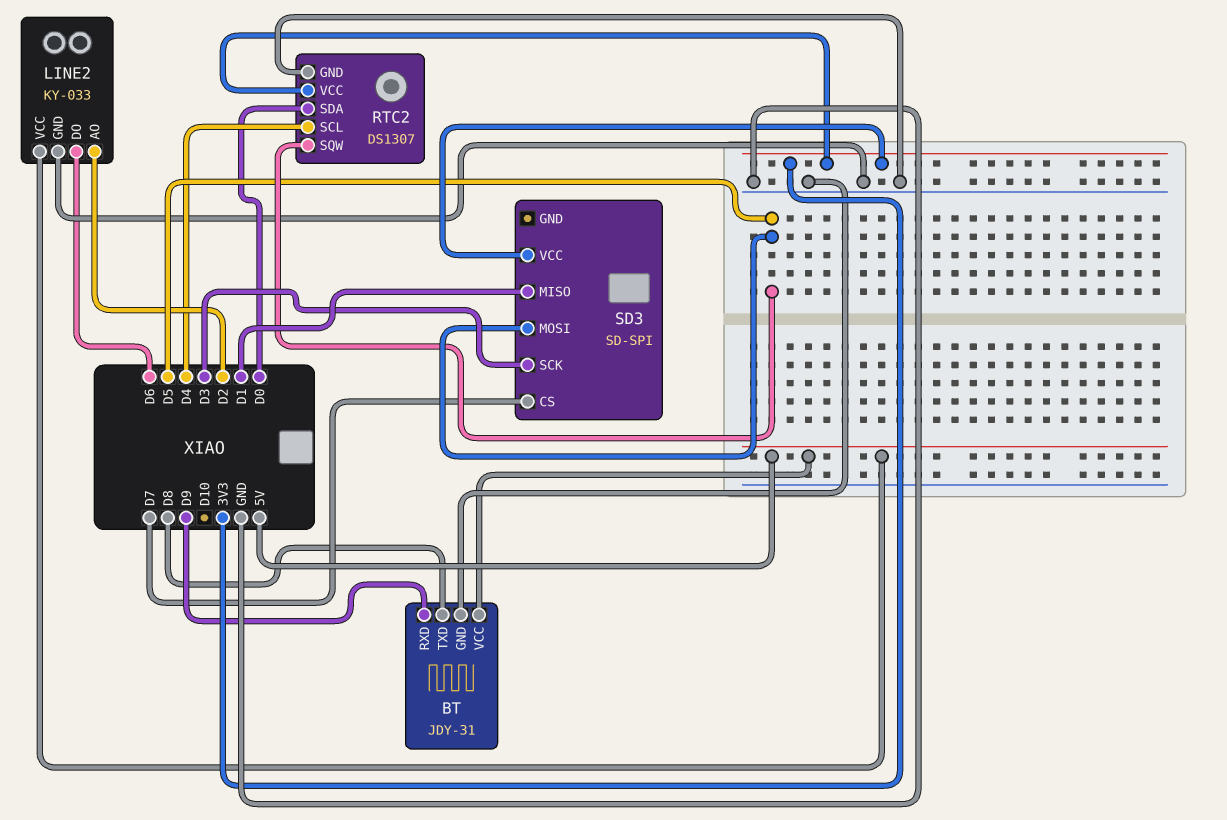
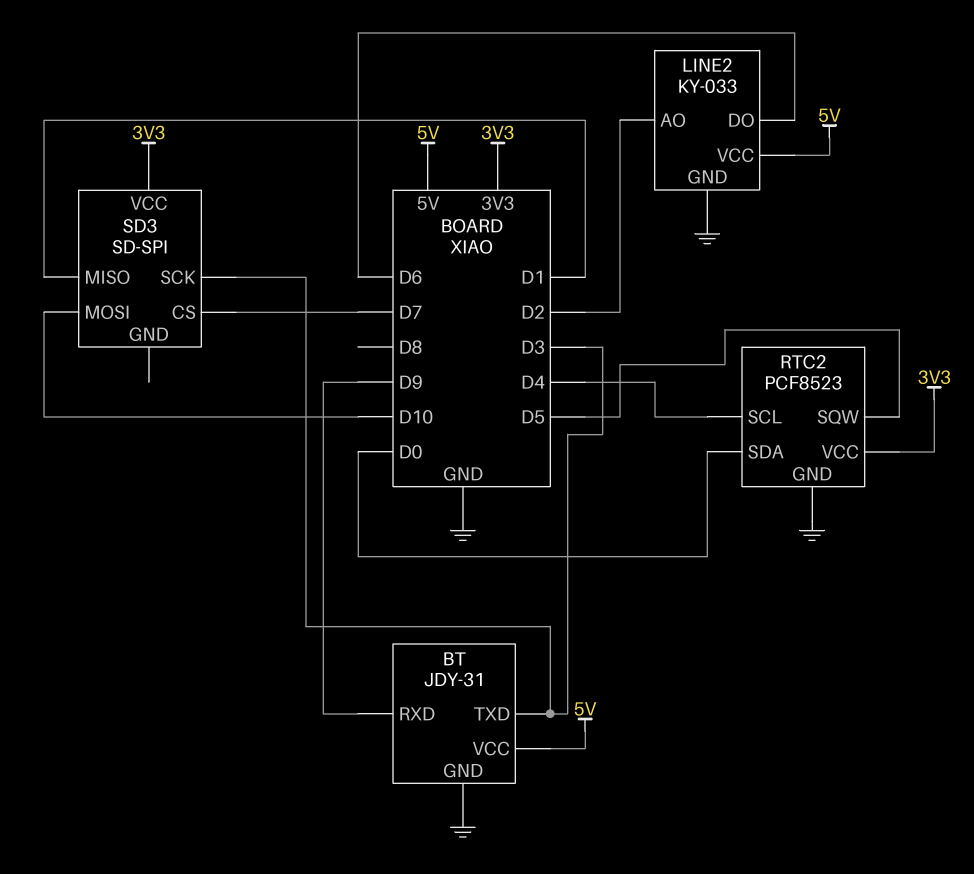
BT pin TXD: D8 -> D3
RTC2: DS1307 -> PCF8523
SD3 pin MOSI: D5 -> D10

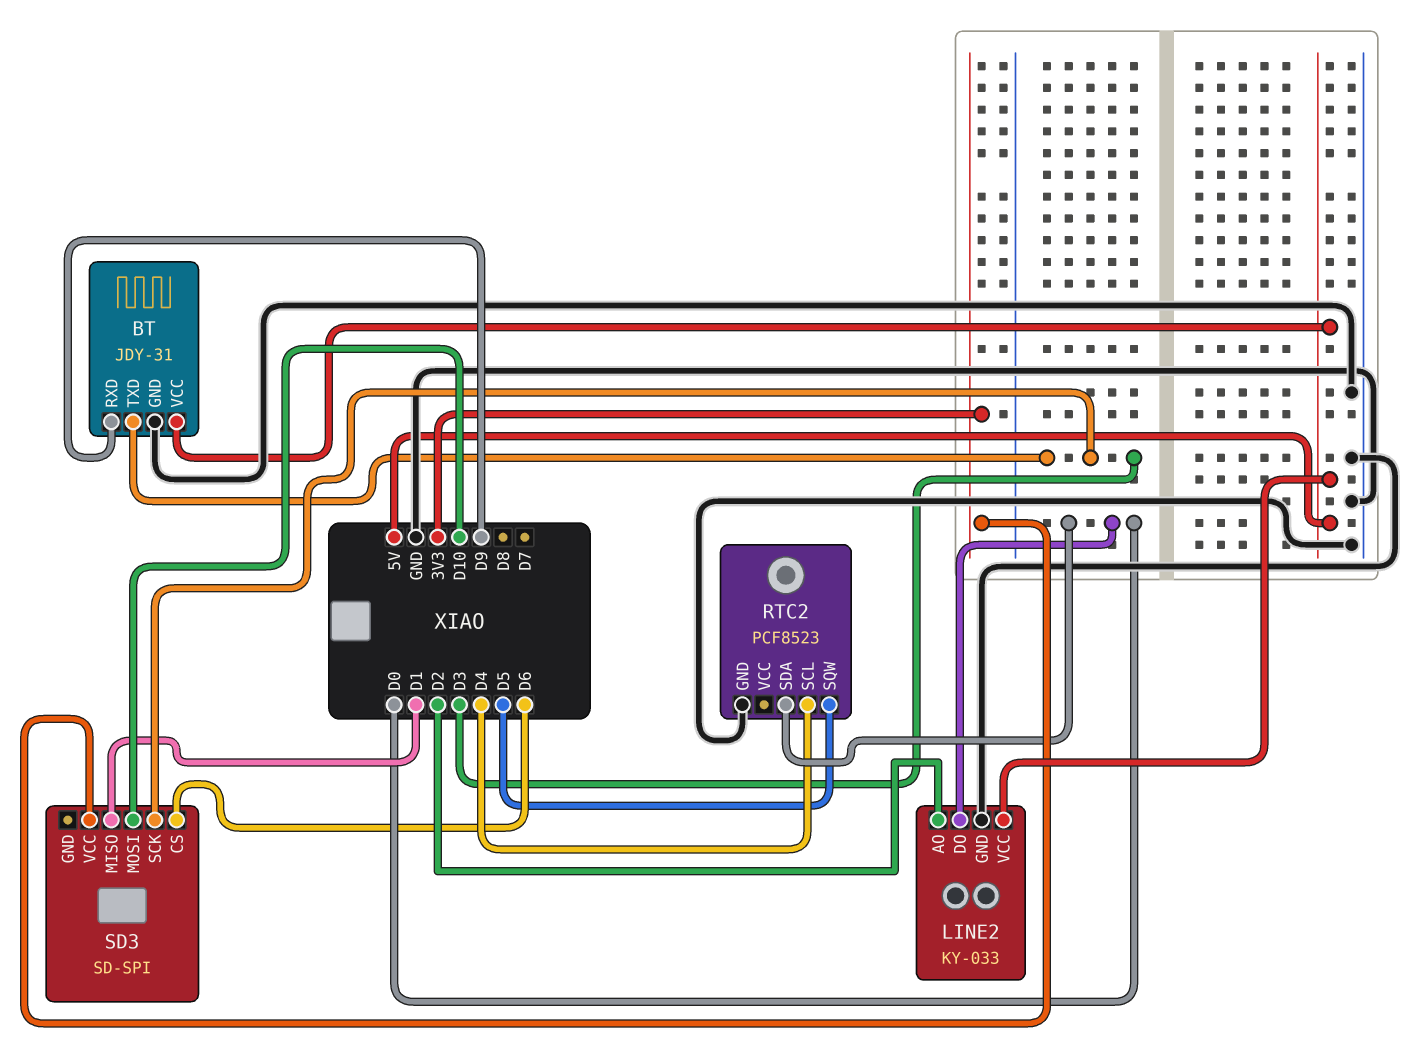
LINE2 pin DO: D6 -> D0
RTC2 pin VCC: 3V3 -> none
SD3 pin CS: D7 -> D6

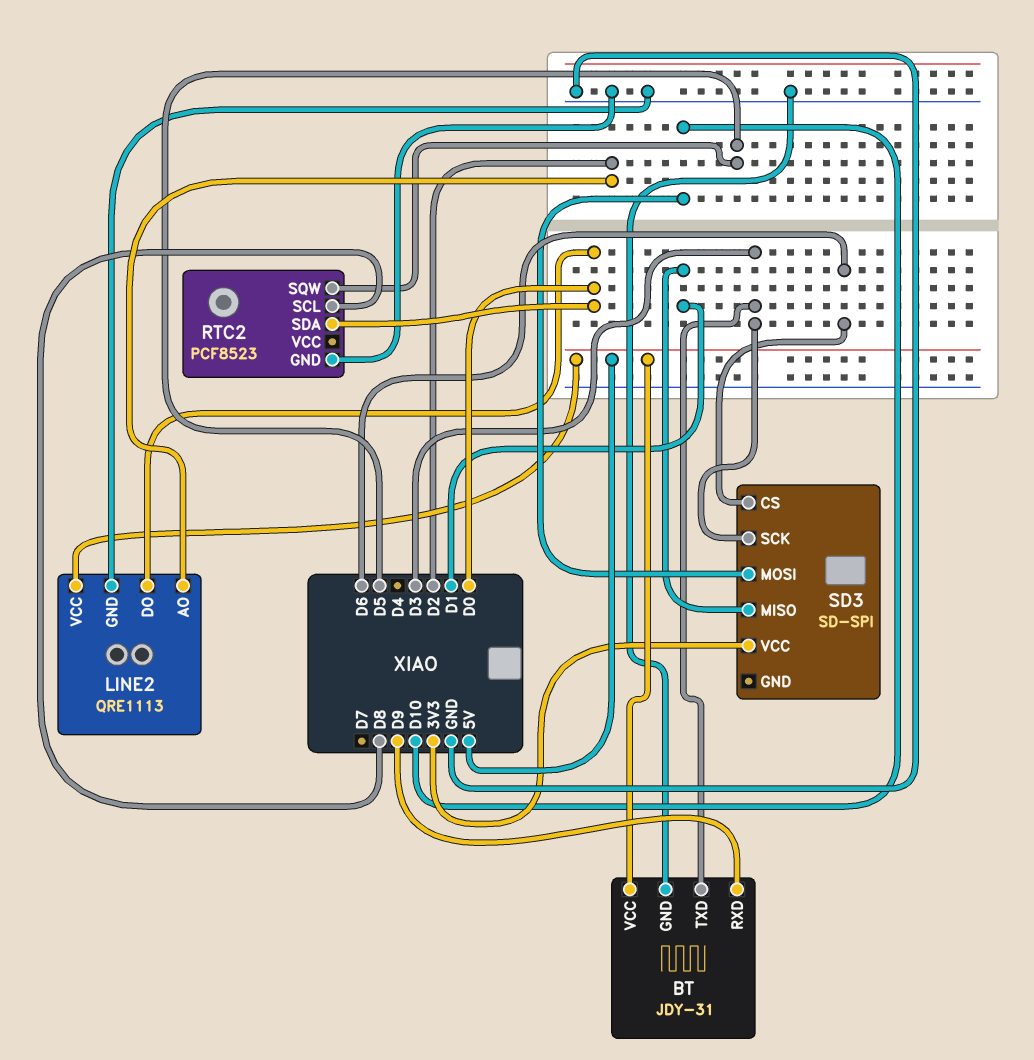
LINE2: KY-033 -> QRE1113
RTC2 pin SCL: D4 -> D8

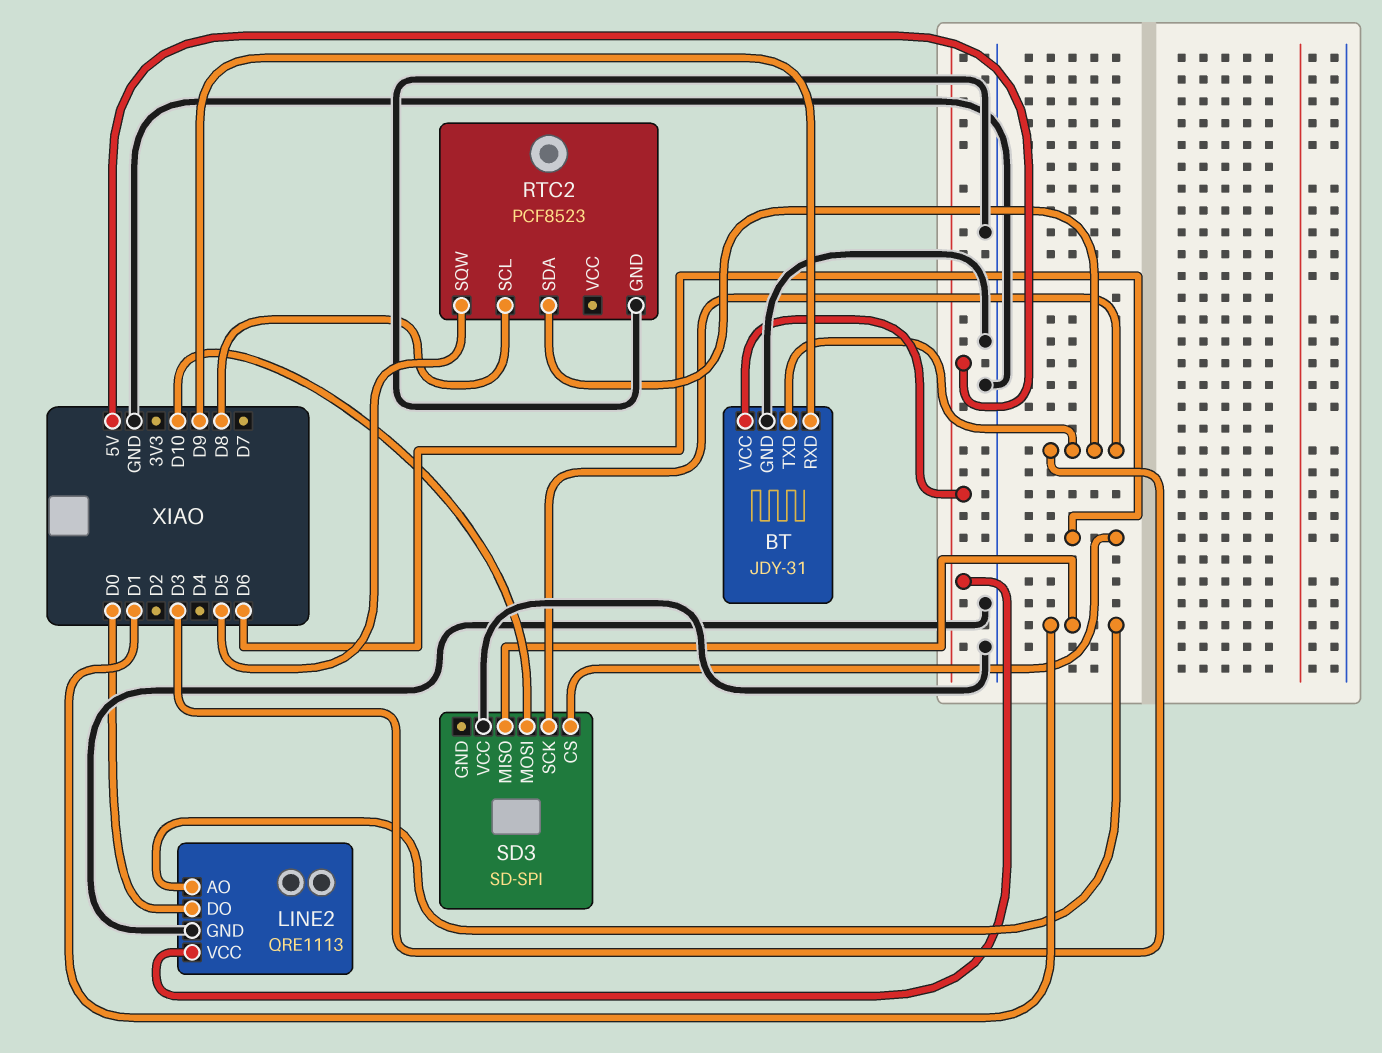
LINE2 pin AO: D2 -> D1
RTC2 pin SDA: D0 -> D3
SD3 pin VCC: 3V3 -> GND

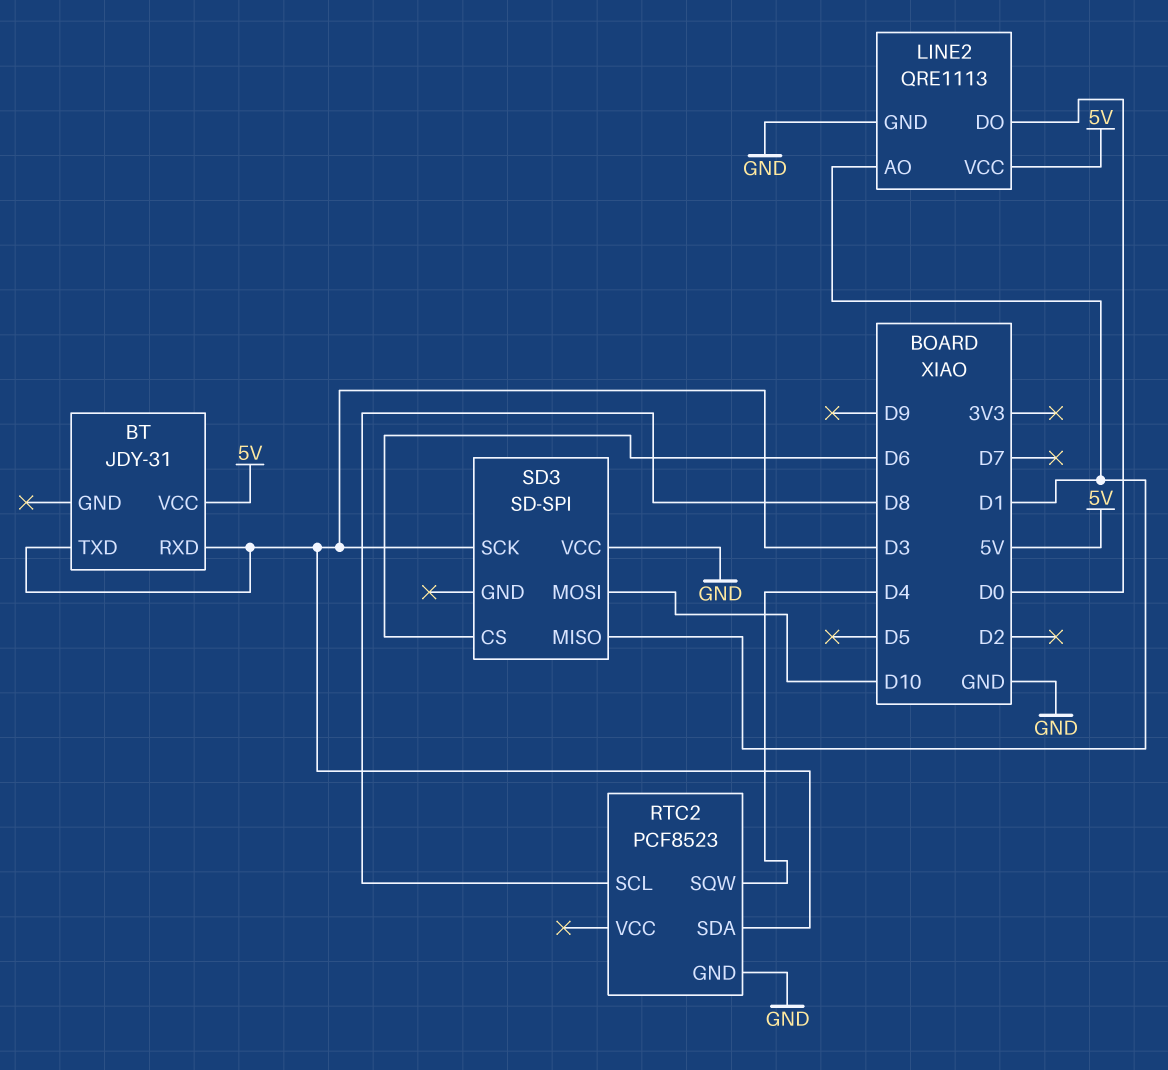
BT pin GND: GND -> none
BT pin RXD: D9 -> D3
RTC2 pin SQW: D5 -> D4

